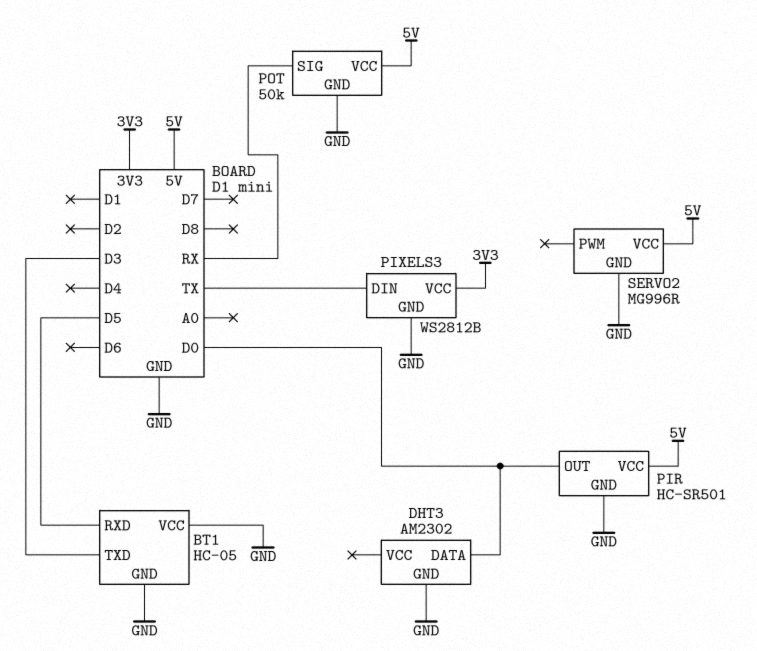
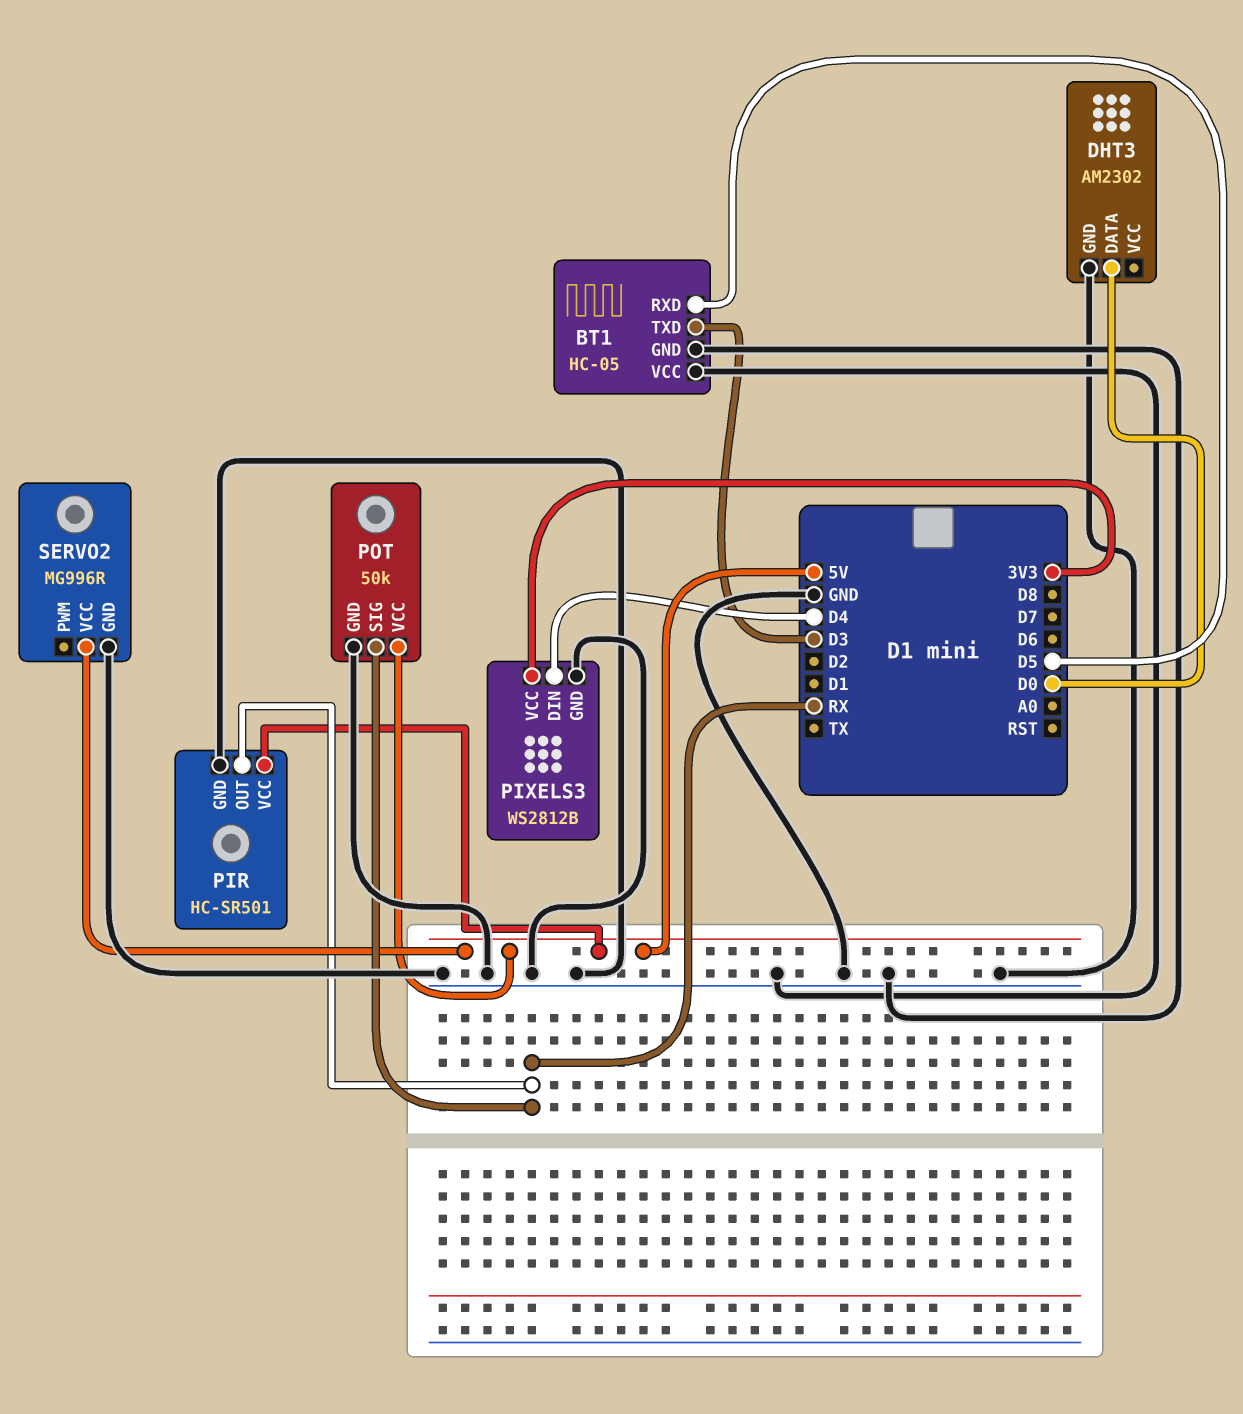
PIR pin OUT: D0 -> RX
PIXELS3 pin DIN: TX -> D4

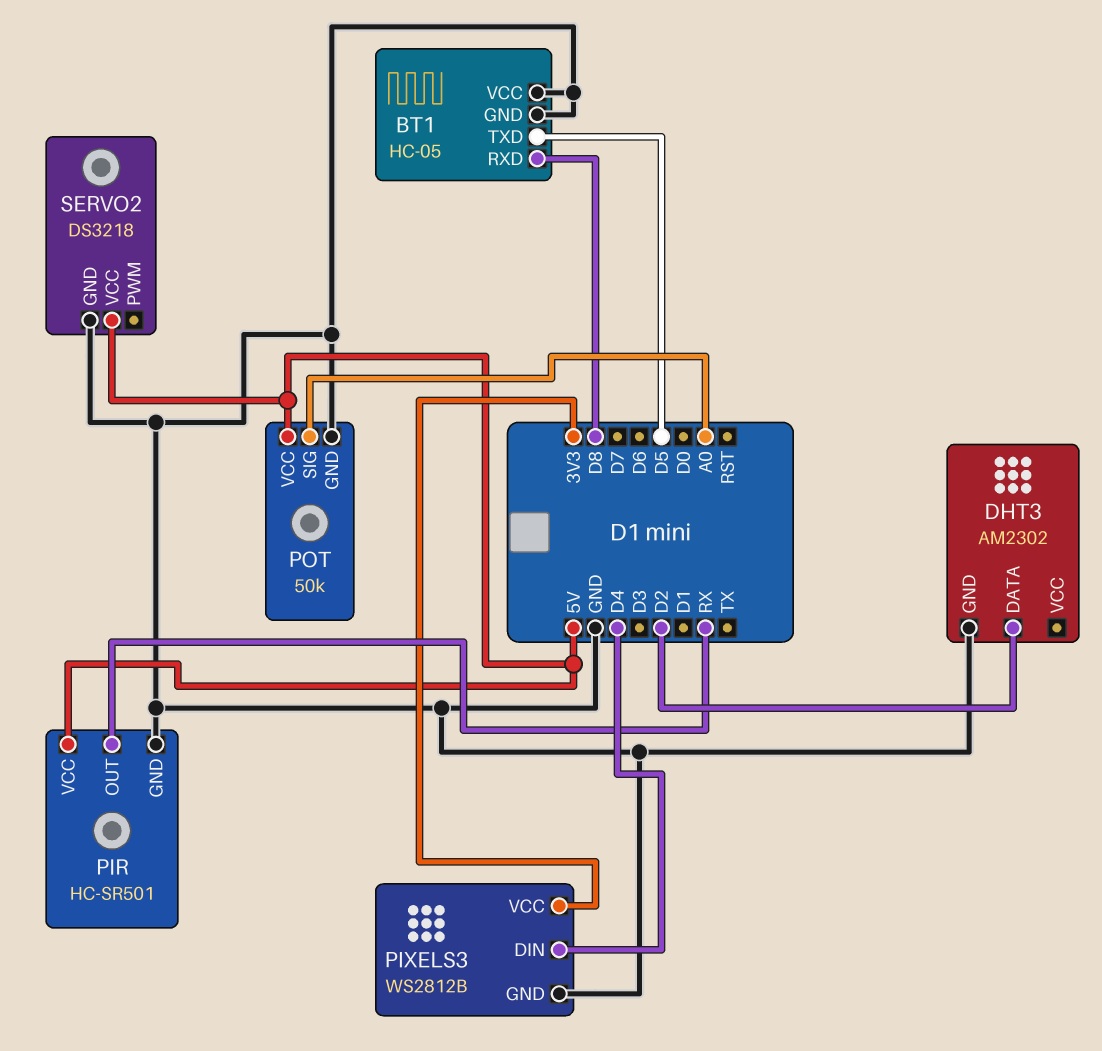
BT1 pin RXD: D5 -> D8
BT1 pin TXD: D3 -> D5
DHT3 pin DATA: D0 -> D2
POT pin SIG: RX -> A0
SERVO2: MG996R -> DS3218

